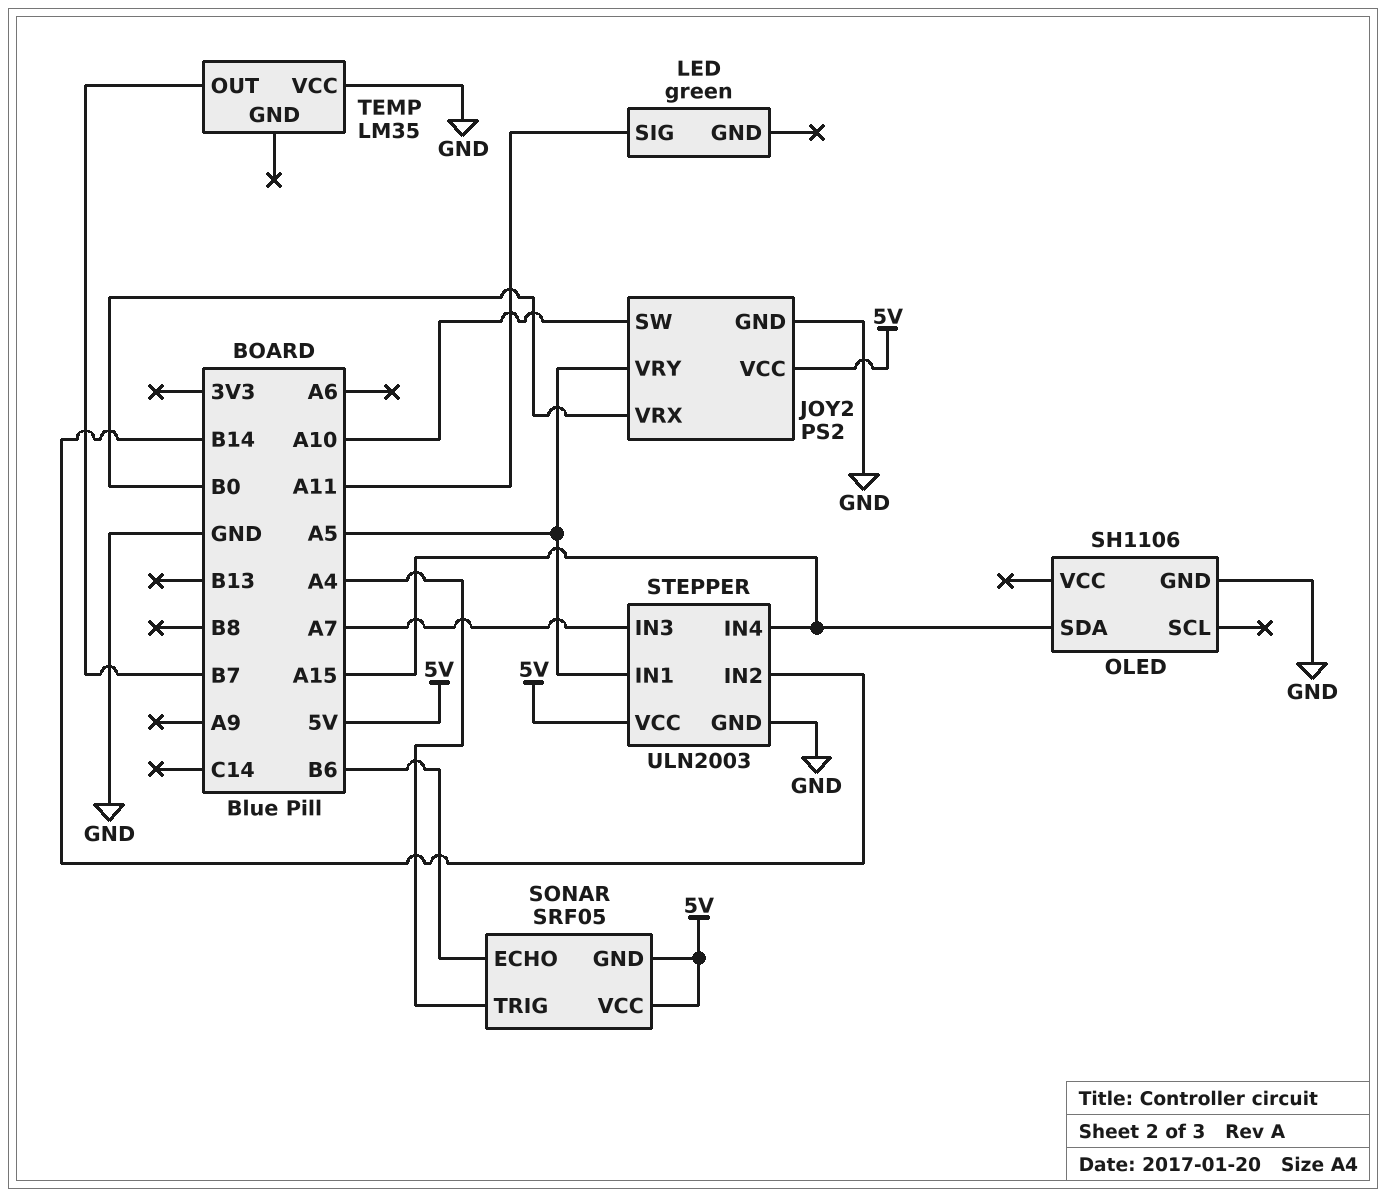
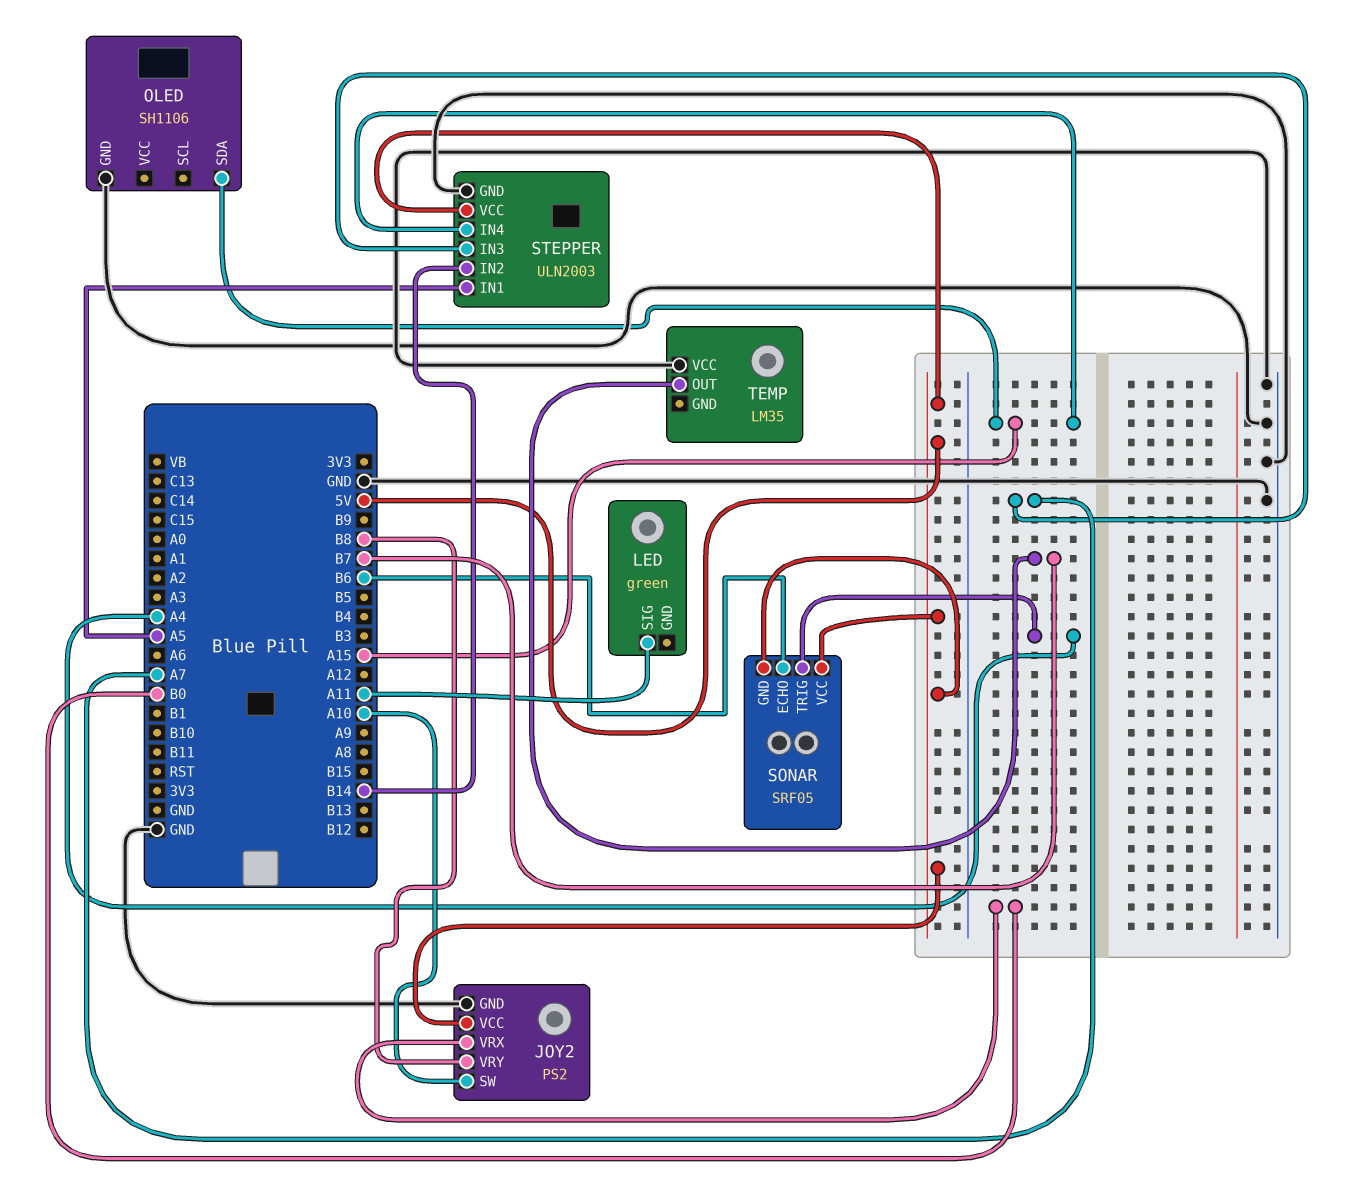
JOY2 pin VRY: A5 -> B8

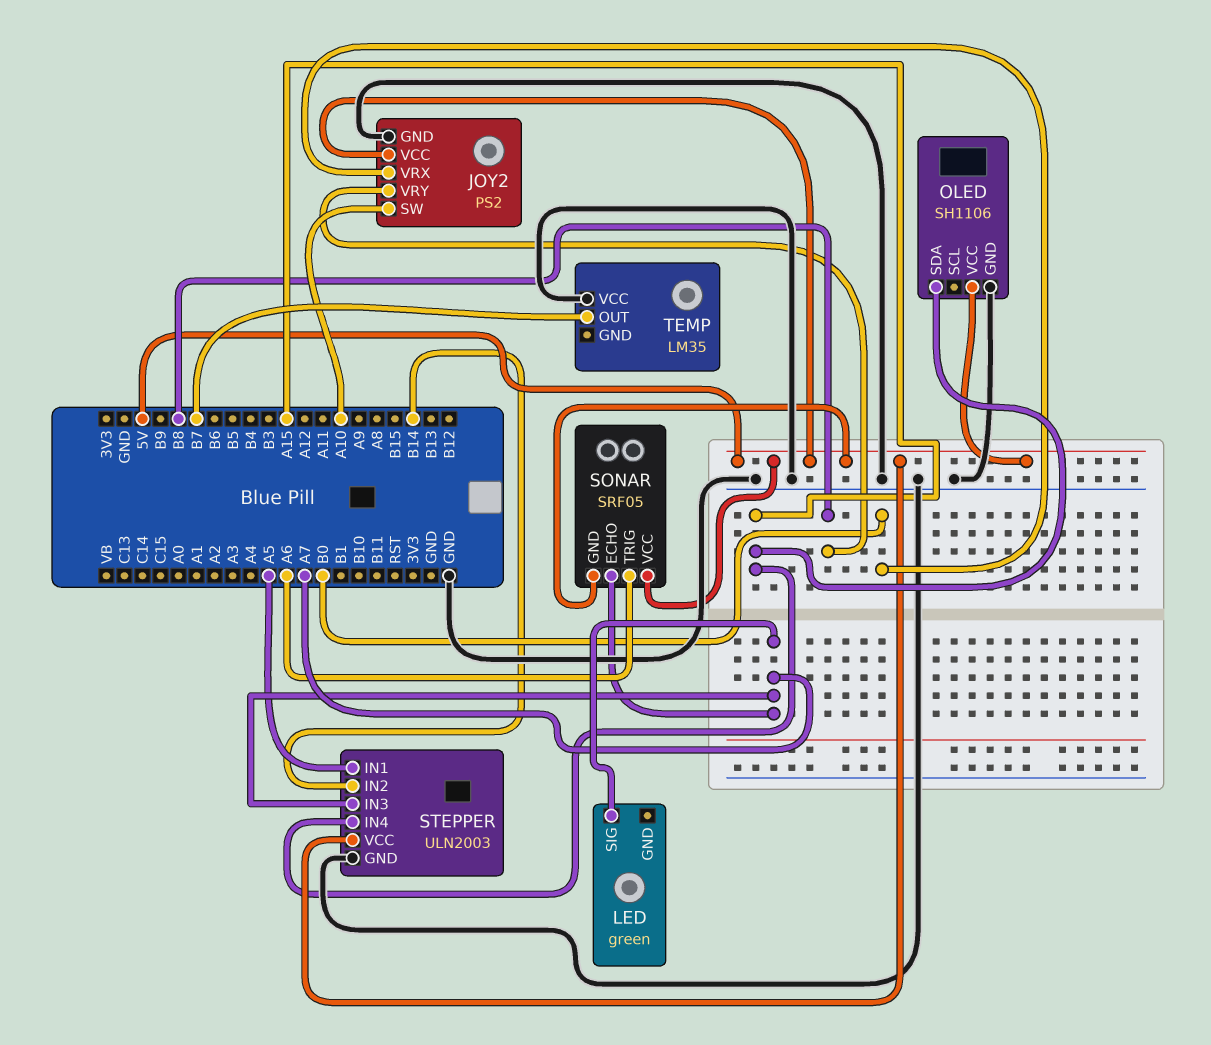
LED pin SIG: A11 -> A7
OLED pin VCC: none -> 5V
SONAR pin ECHO: B6 -> A7
SONAR pin TRIG: A4 -> A6

